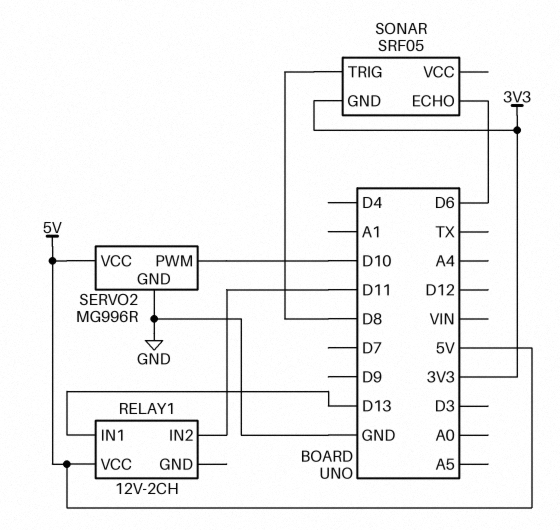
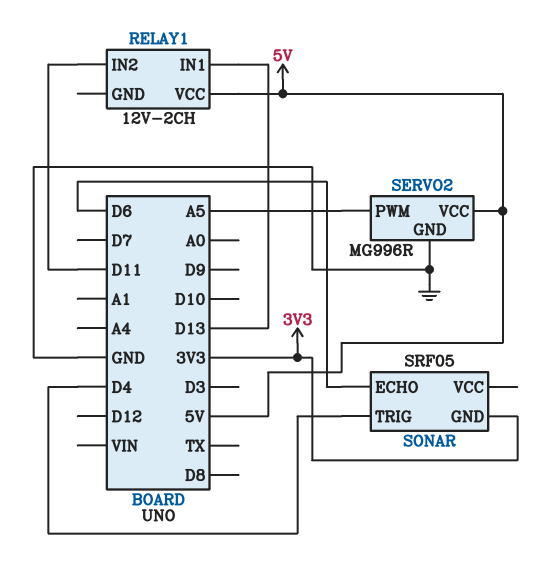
SERVO2 pin PWM: D10 -> A5
SONAR pin TRIG: D8 -> D4

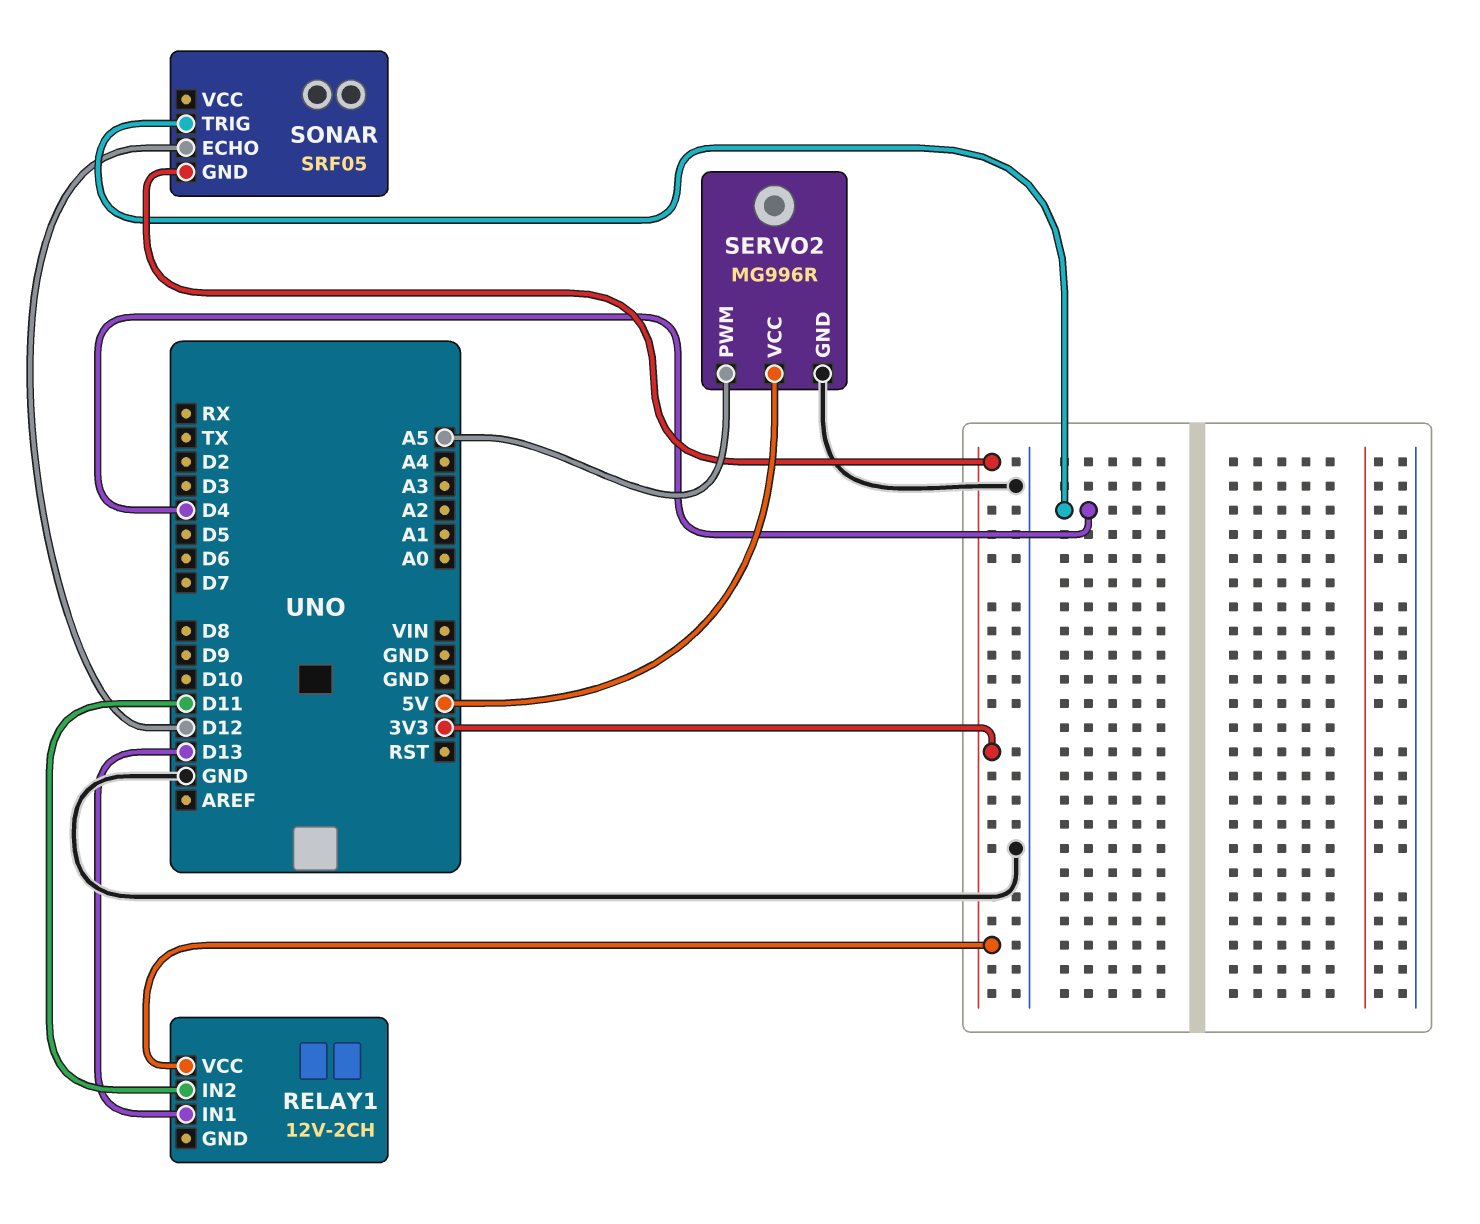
RELAY1 pin VCC: 5V -> 3V3
SONAR pin ECHO: D6 -> D12

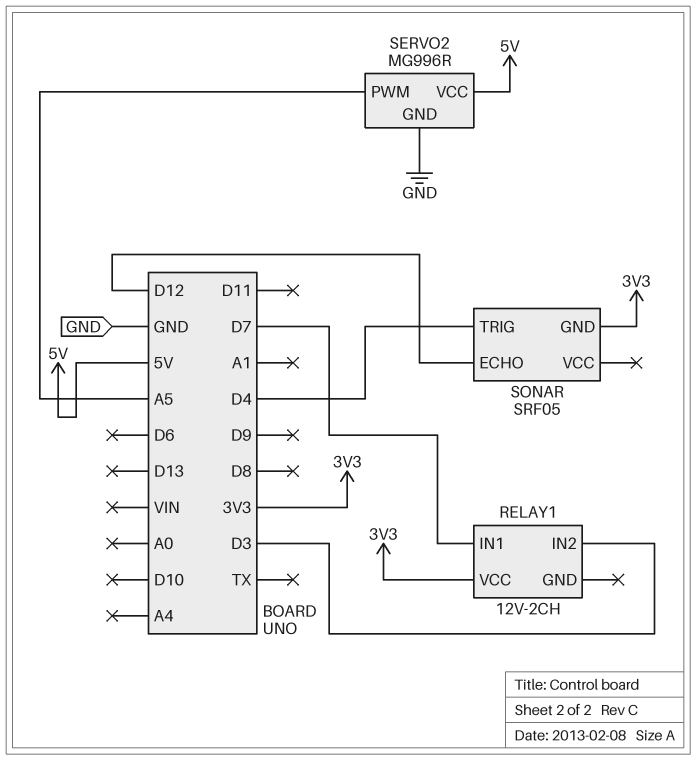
RELAY1 pin IN1: D13 -> D7
RELAY1 pin IN2: D11 -> D3

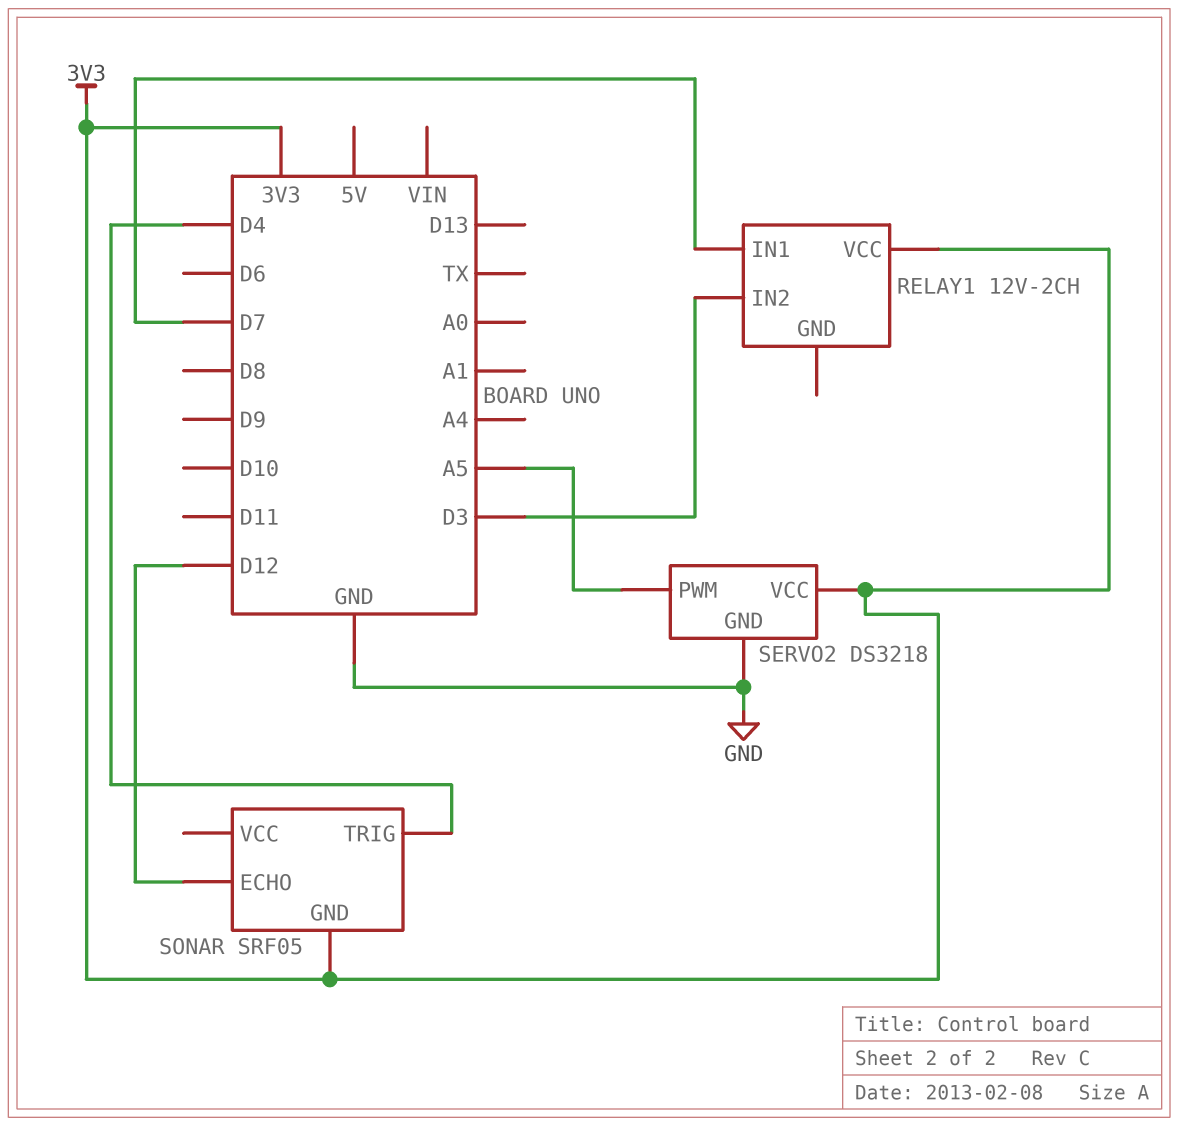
SERVO2: MG996R -> DS3218
SERVO2 pin VCC: 5V -> 3V3

